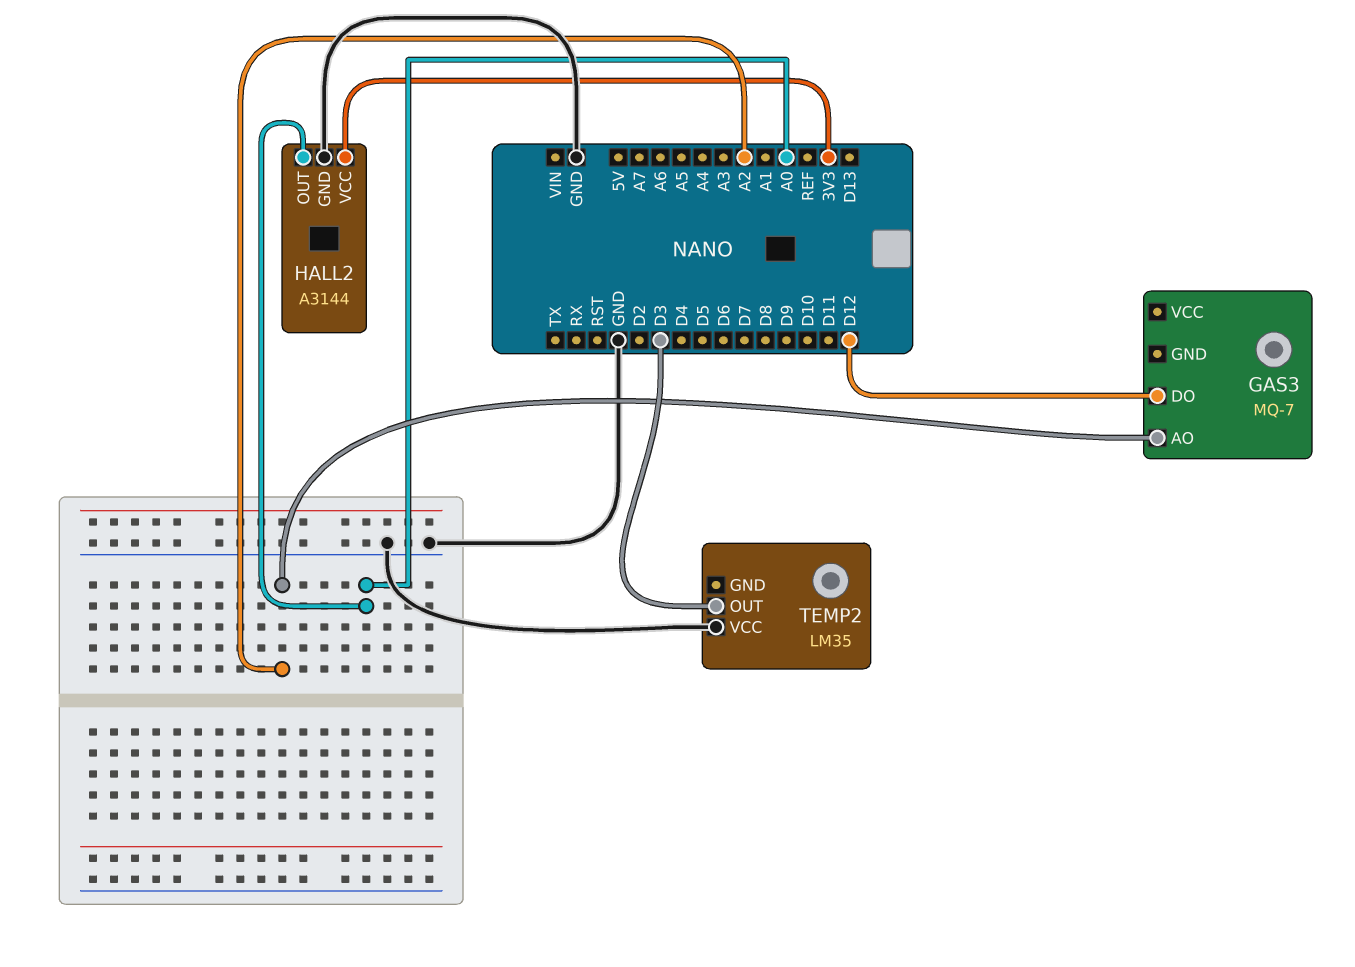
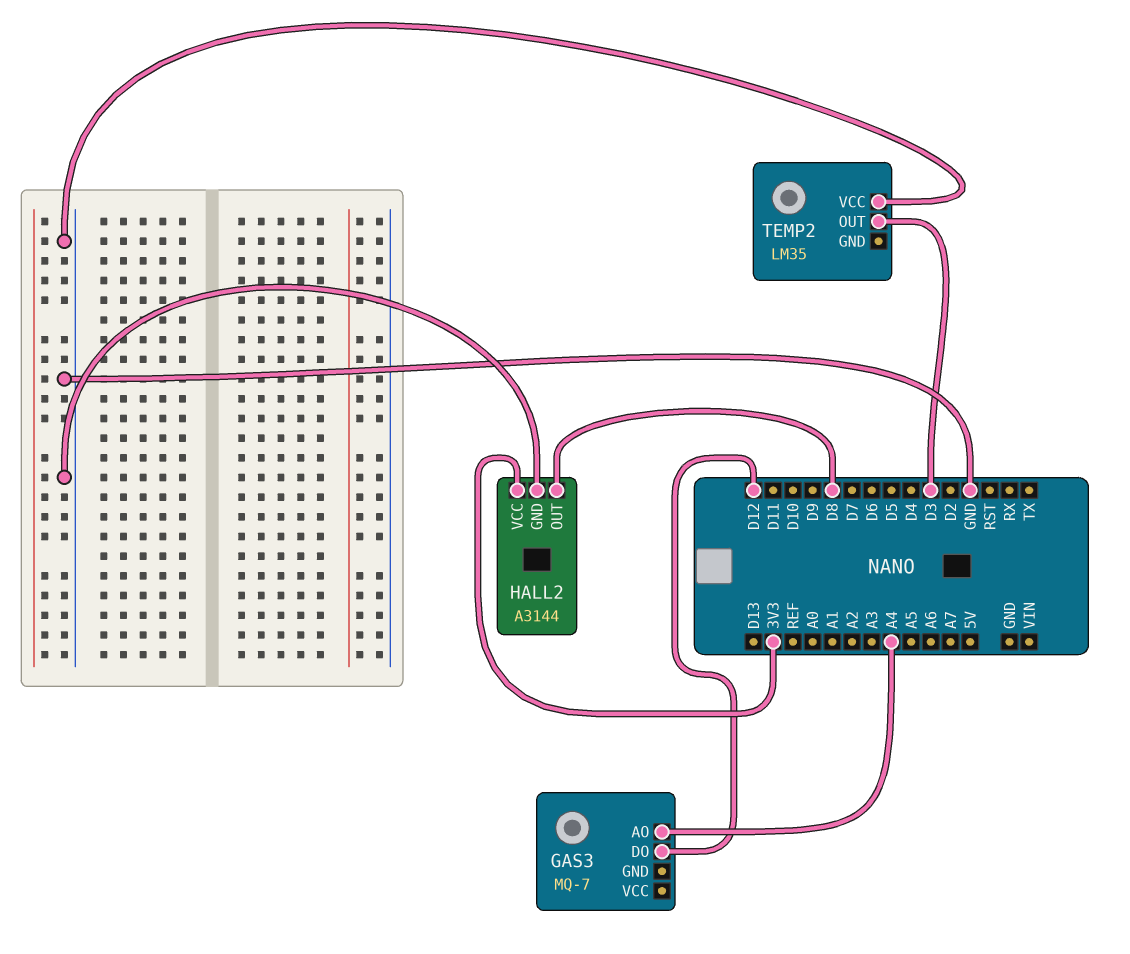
GAS3 pin AO: A2 -> A4
HALL2 pin OUT: A0 -> D8

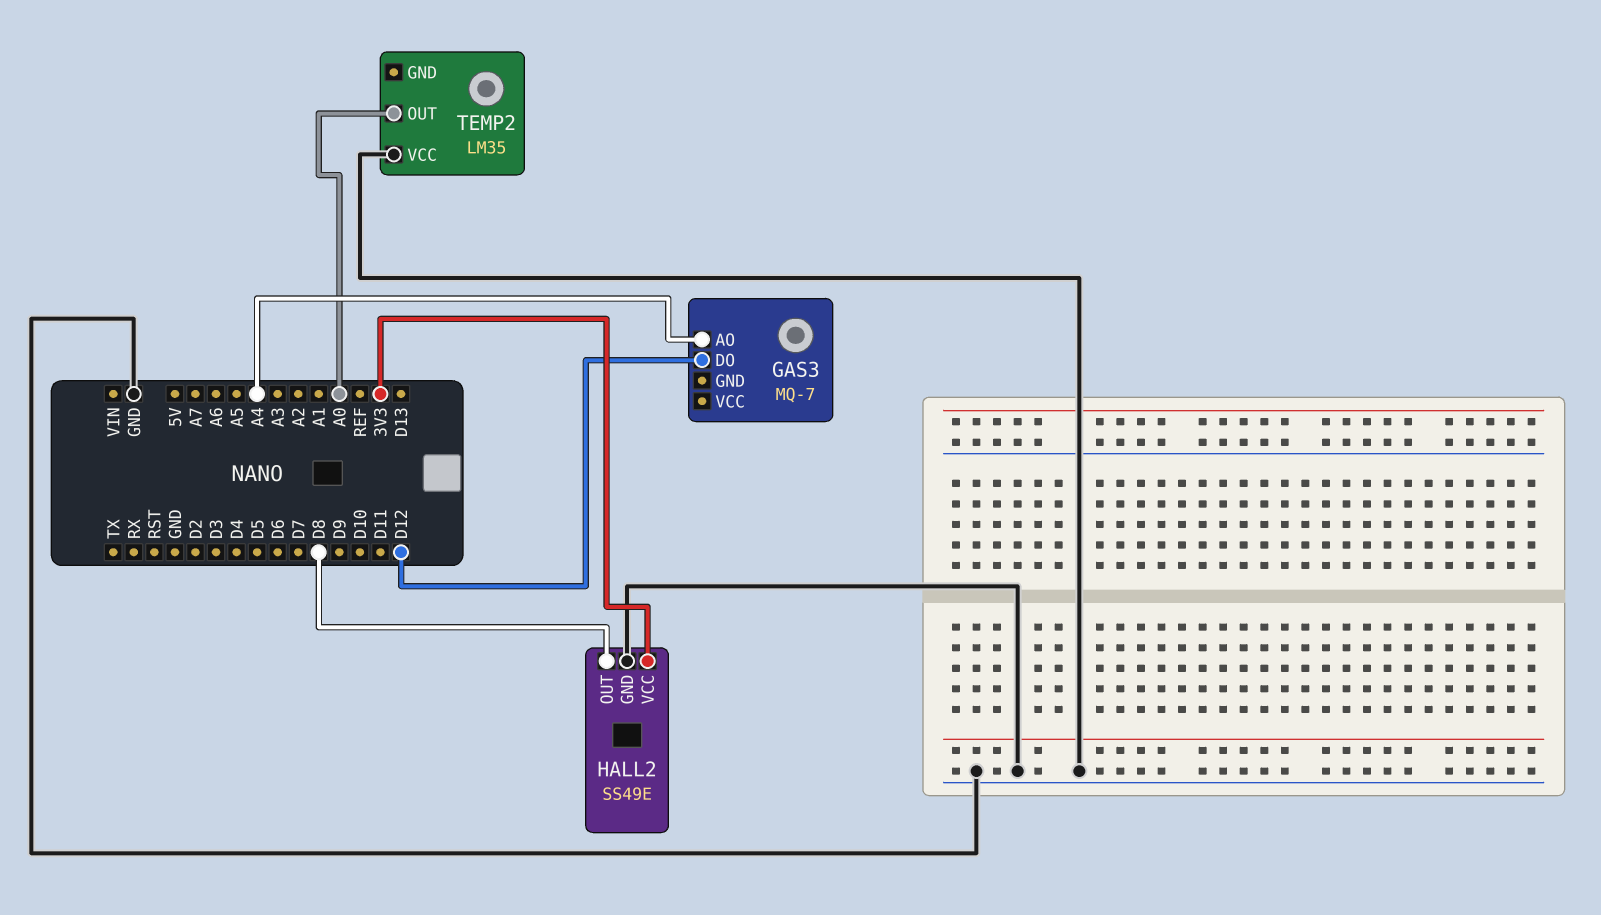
HALL2: A3144 -> SS49E
TEMP2 pin OUT: D3 -> A0

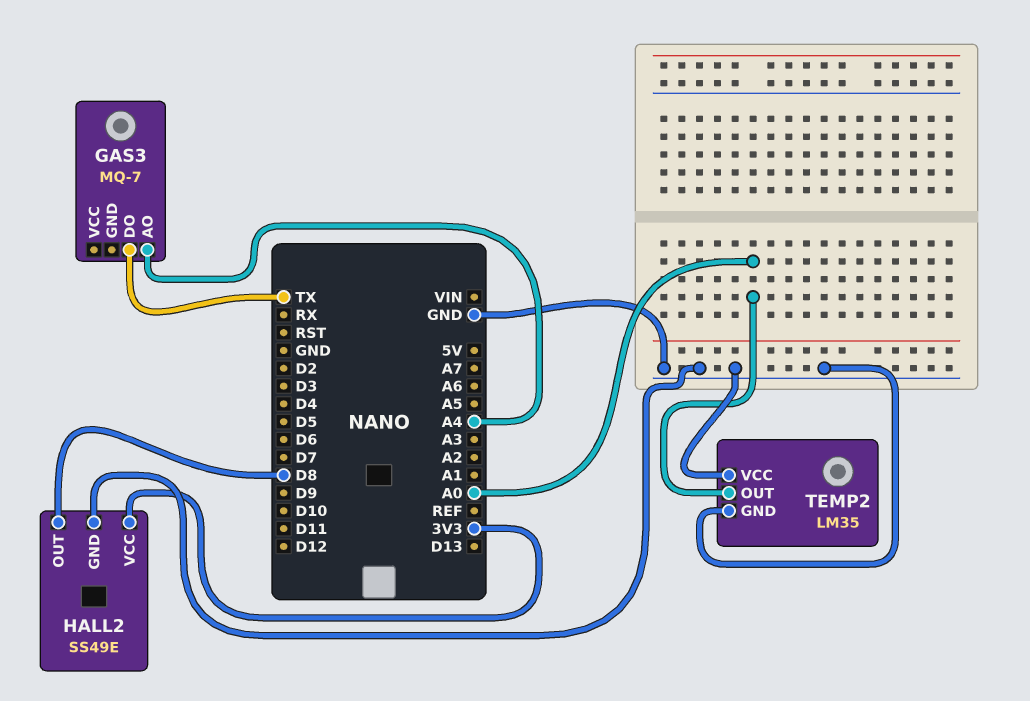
GAS3 pin DO: D12 -> TX
TEMP2 pin GND: none -> GND

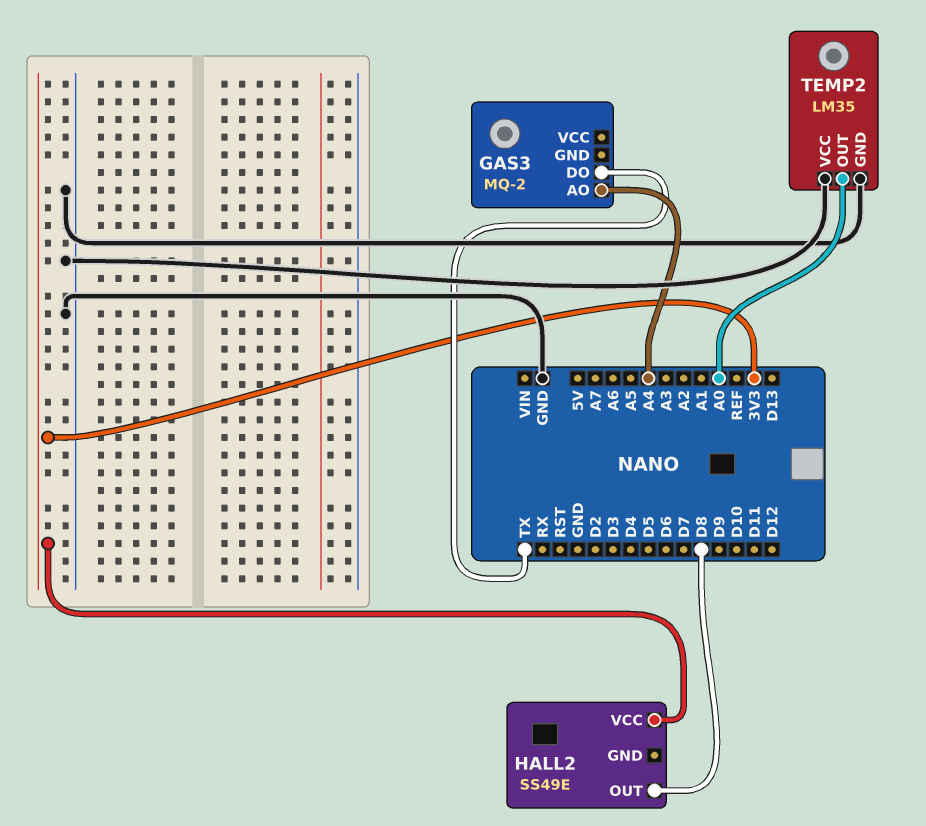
GAS3: MQ-7 -> MQ-2
HALL2 pin GND: GND -> none

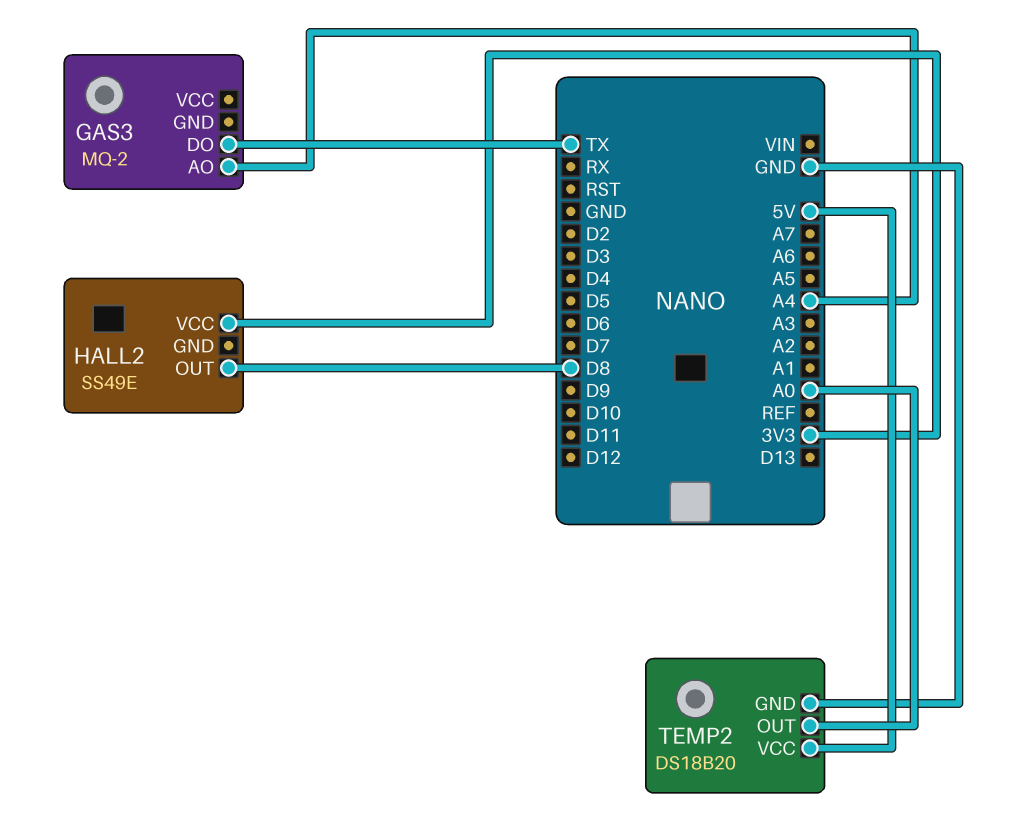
TEMP2: LM35 -> DS18B20
TEMP2 pin VCC: GND -> 5V

